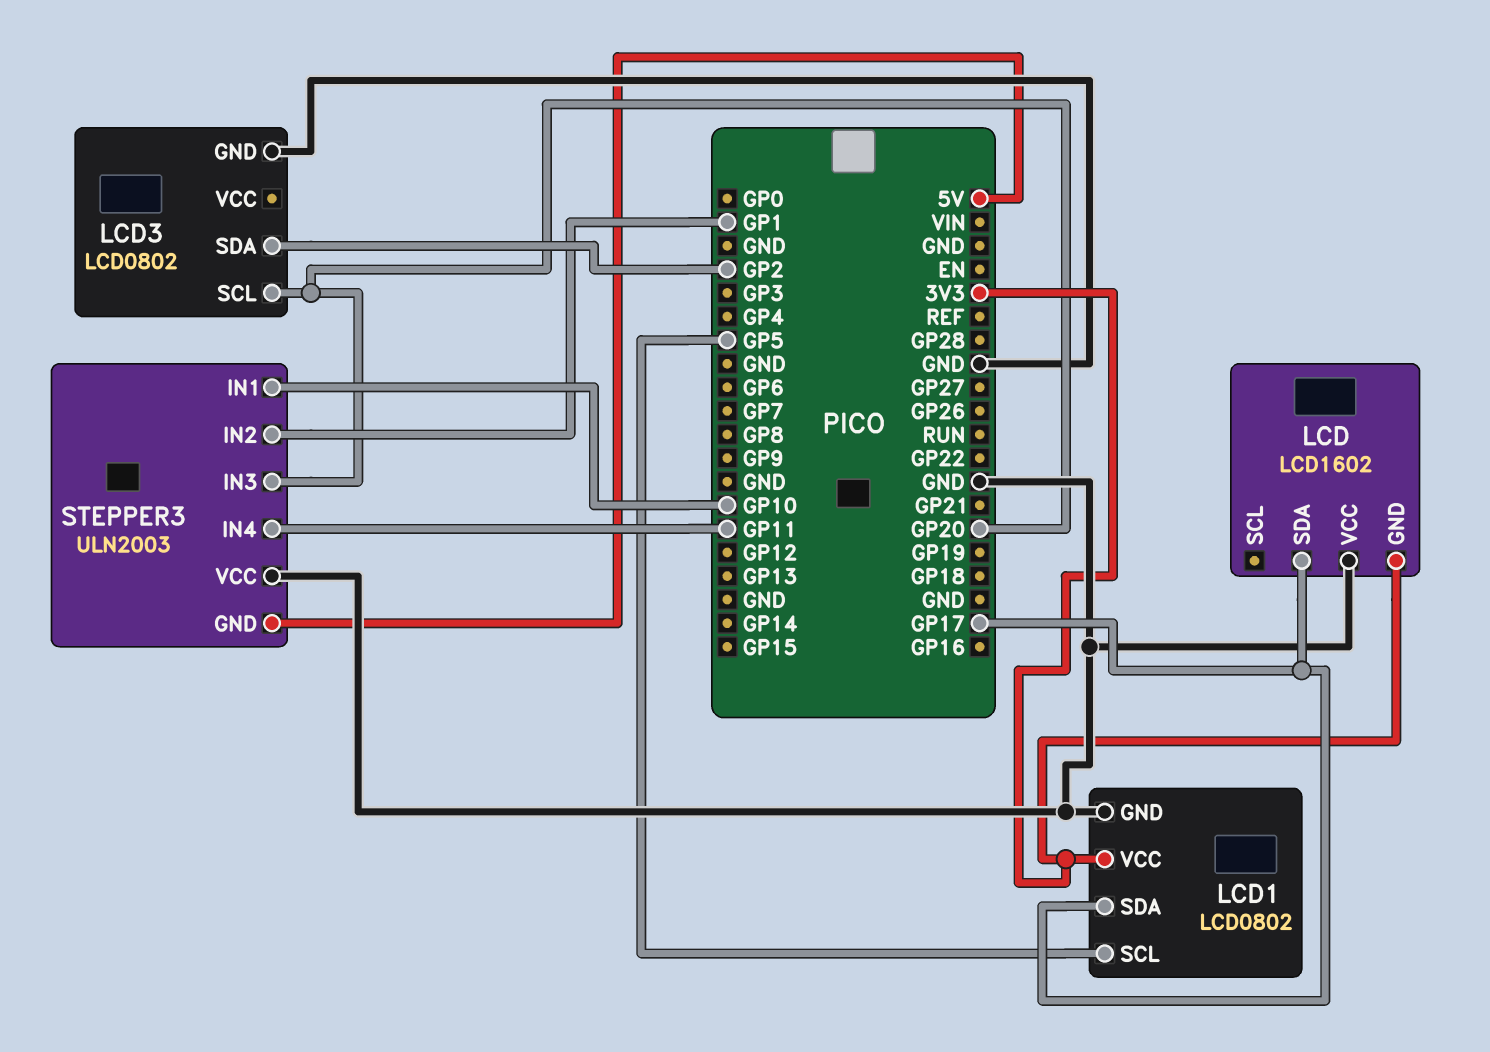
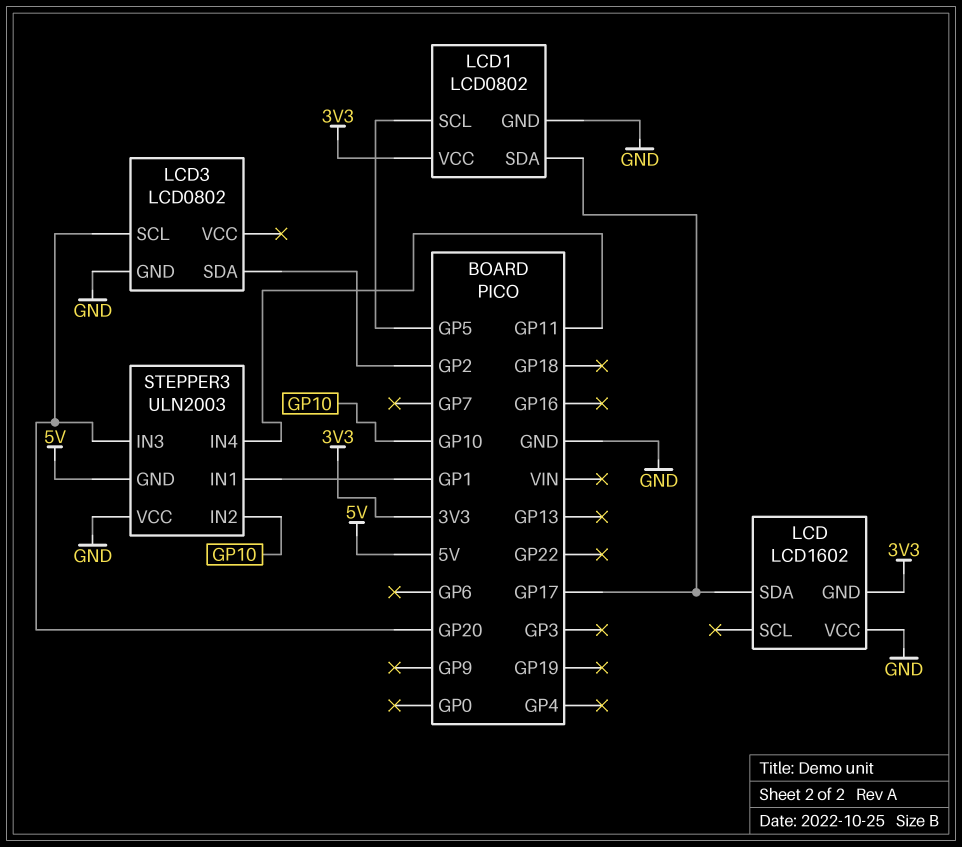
STEPPER3 pin IN1: GP10 -> GP1
STEPPER3 pin IN2: GP1 -> GP10

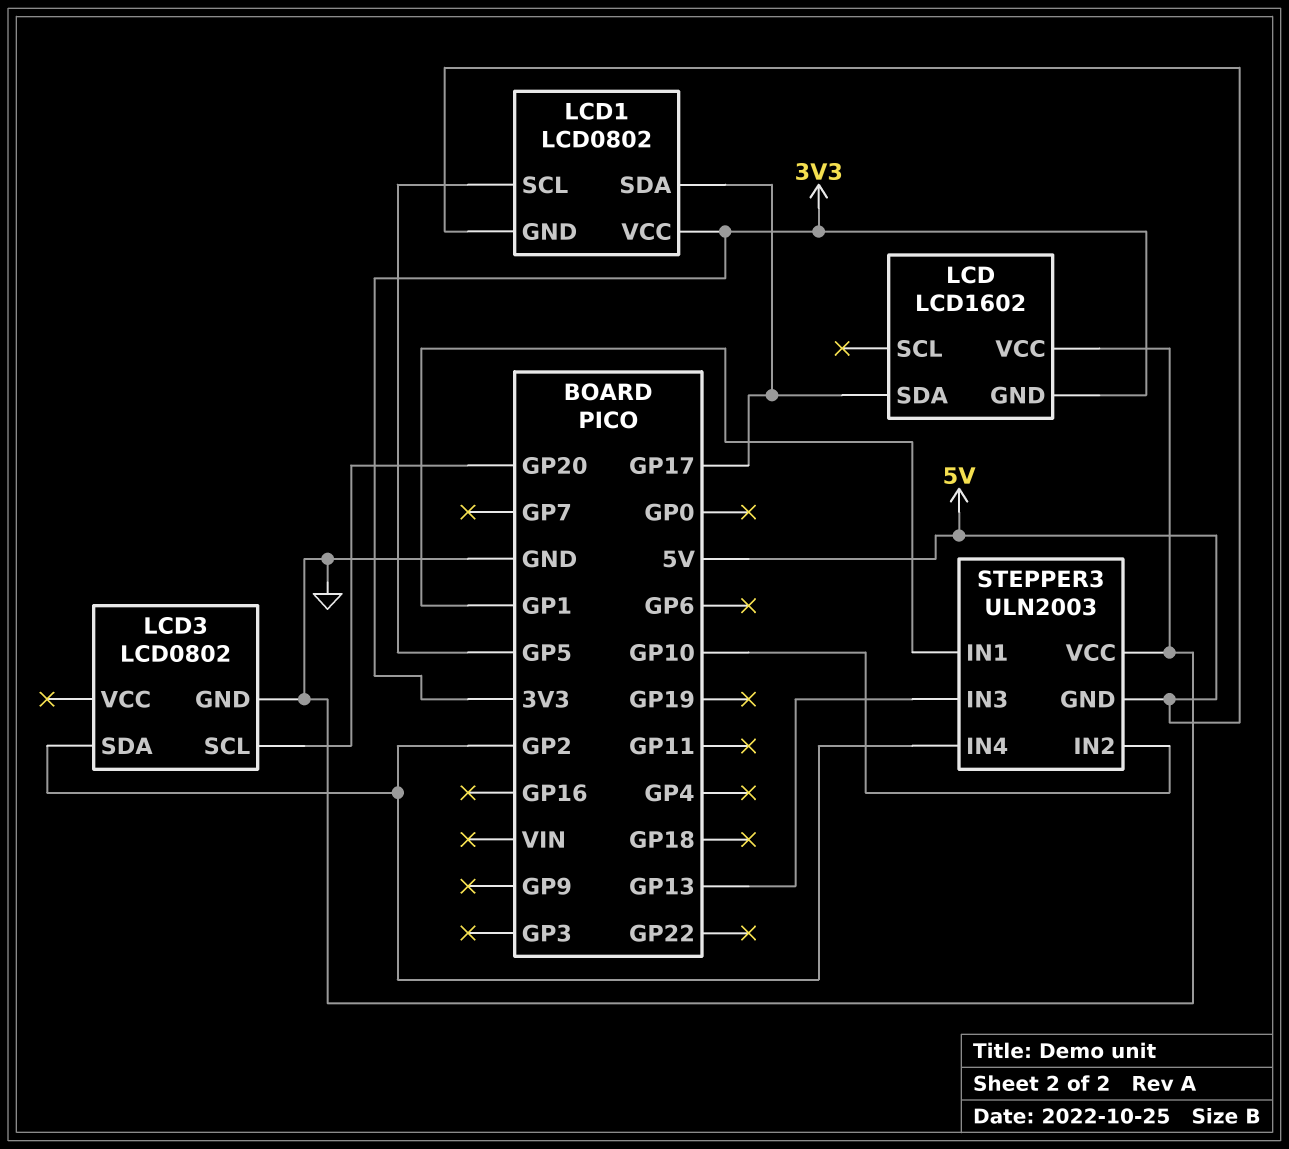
LCD1 pin GND: GND -> 5V
STEPPER3 pin IN3: GP20 -> GP13
STEPPER3 pin IN4: GP11 -> GP2

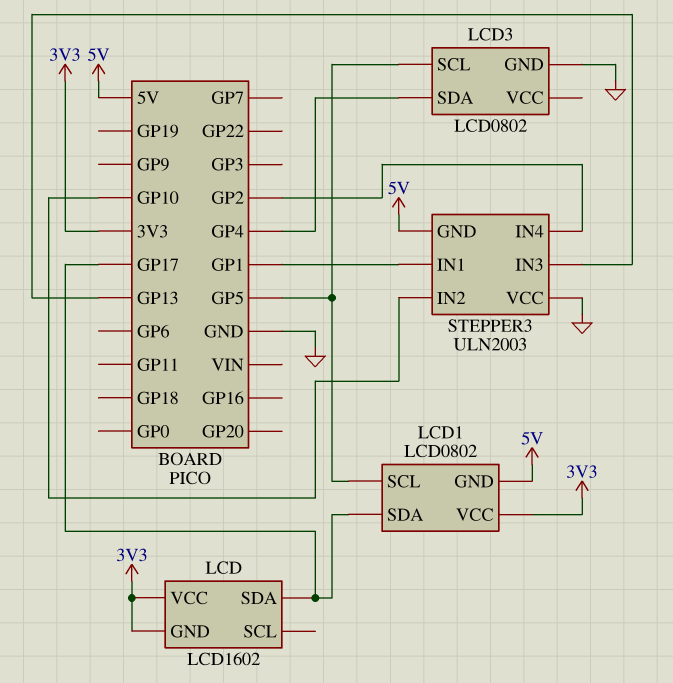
LCD pin VCC: GND -> 3V3
LCD3 pin SCL: GP20 -> GP5
LCD3 pin SDA: GP2 -> GP4

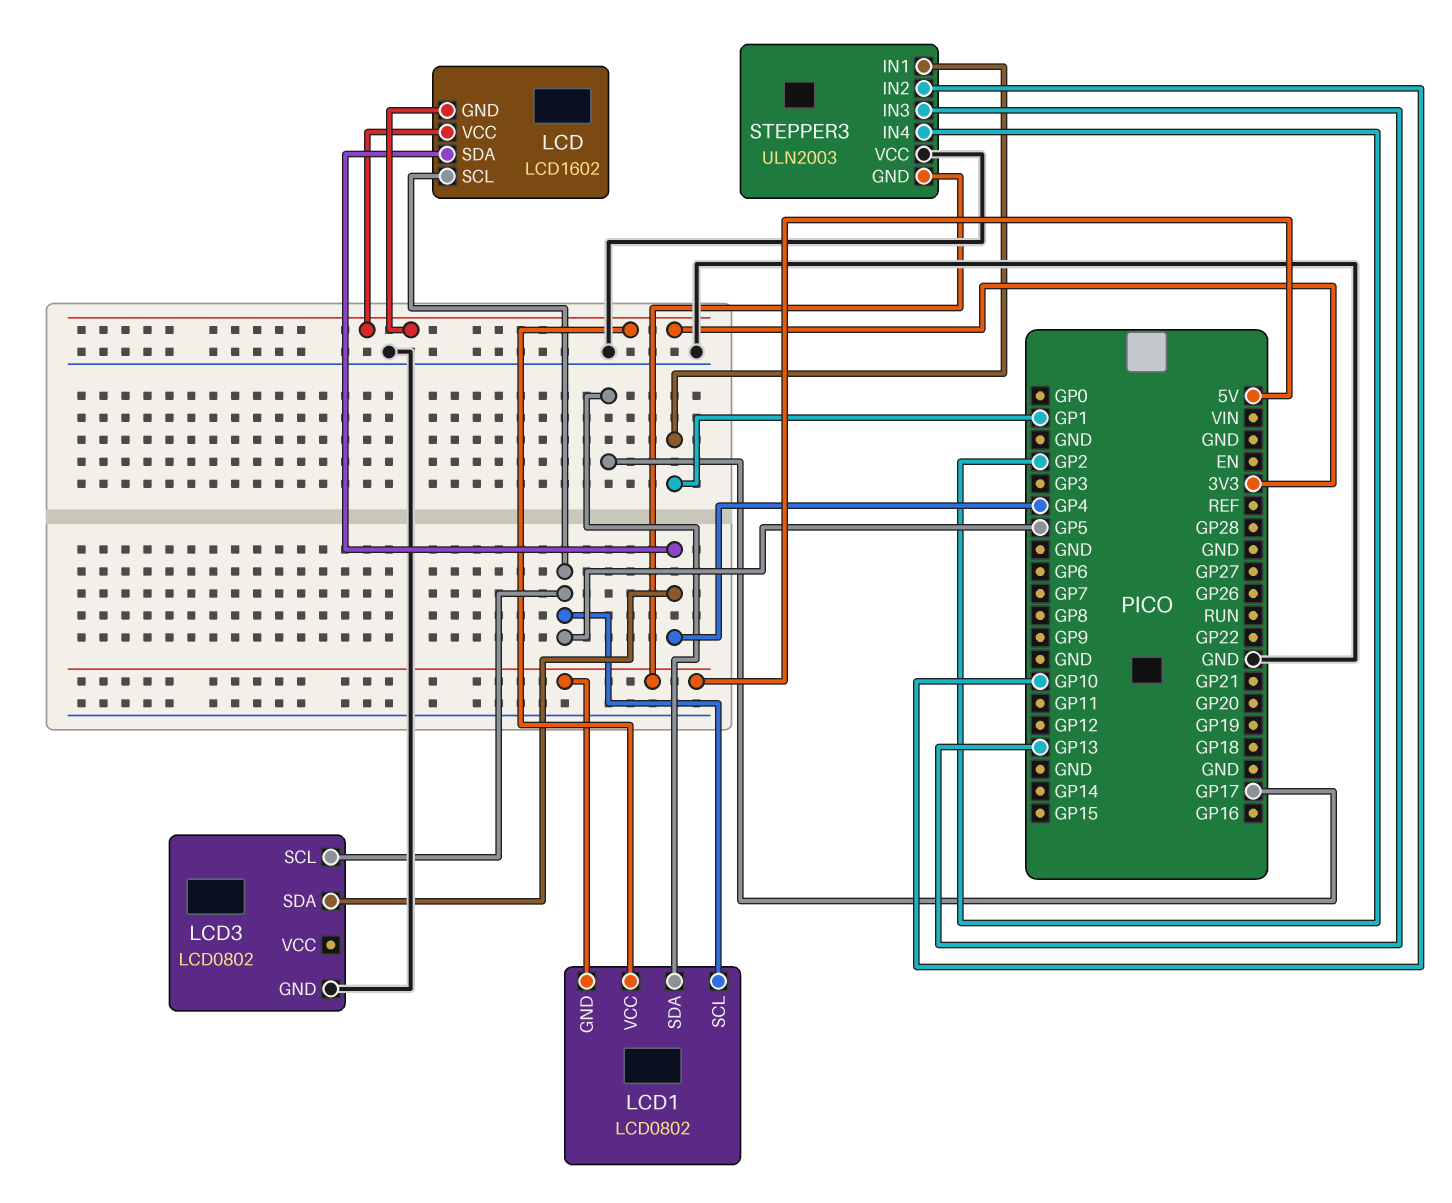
LCD pin SCL: none -> GP5
LCD pin SDA: GP17 -> GP4

